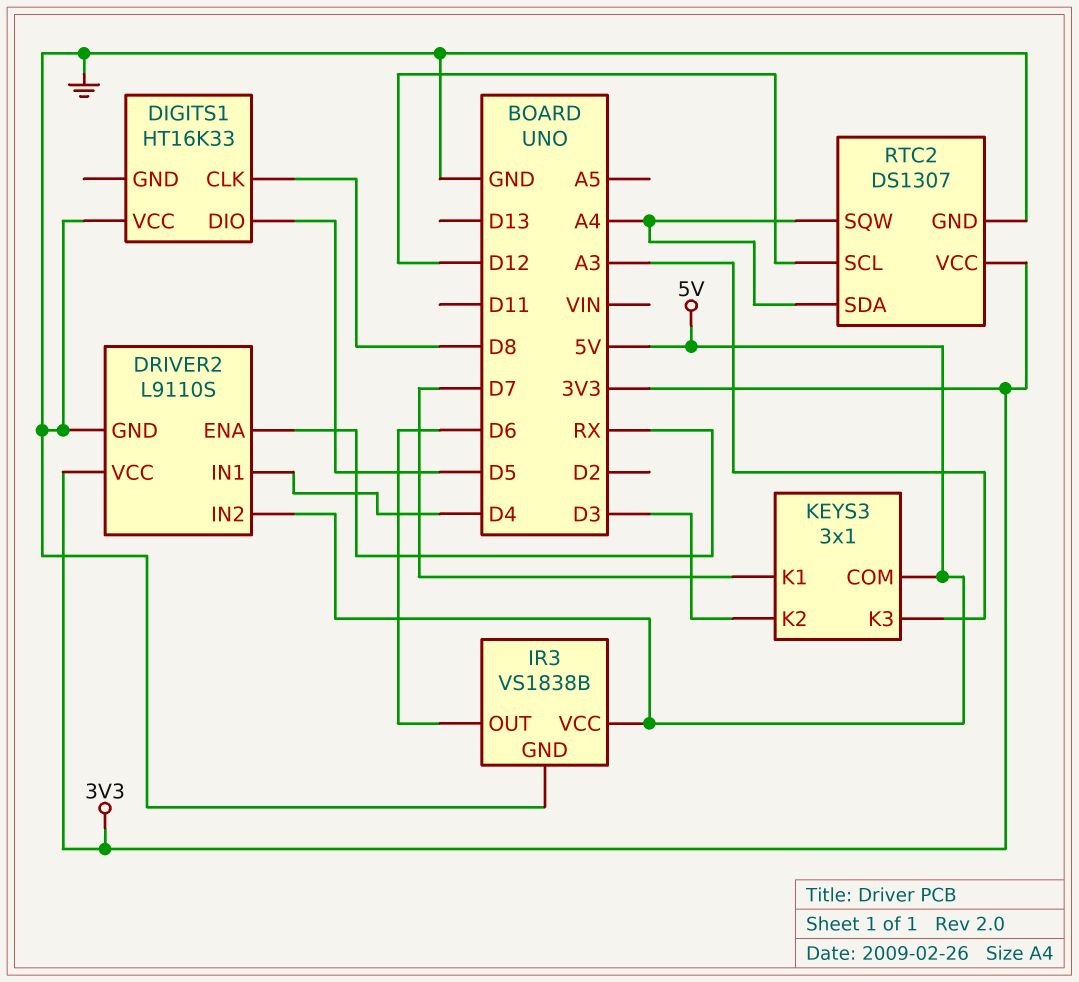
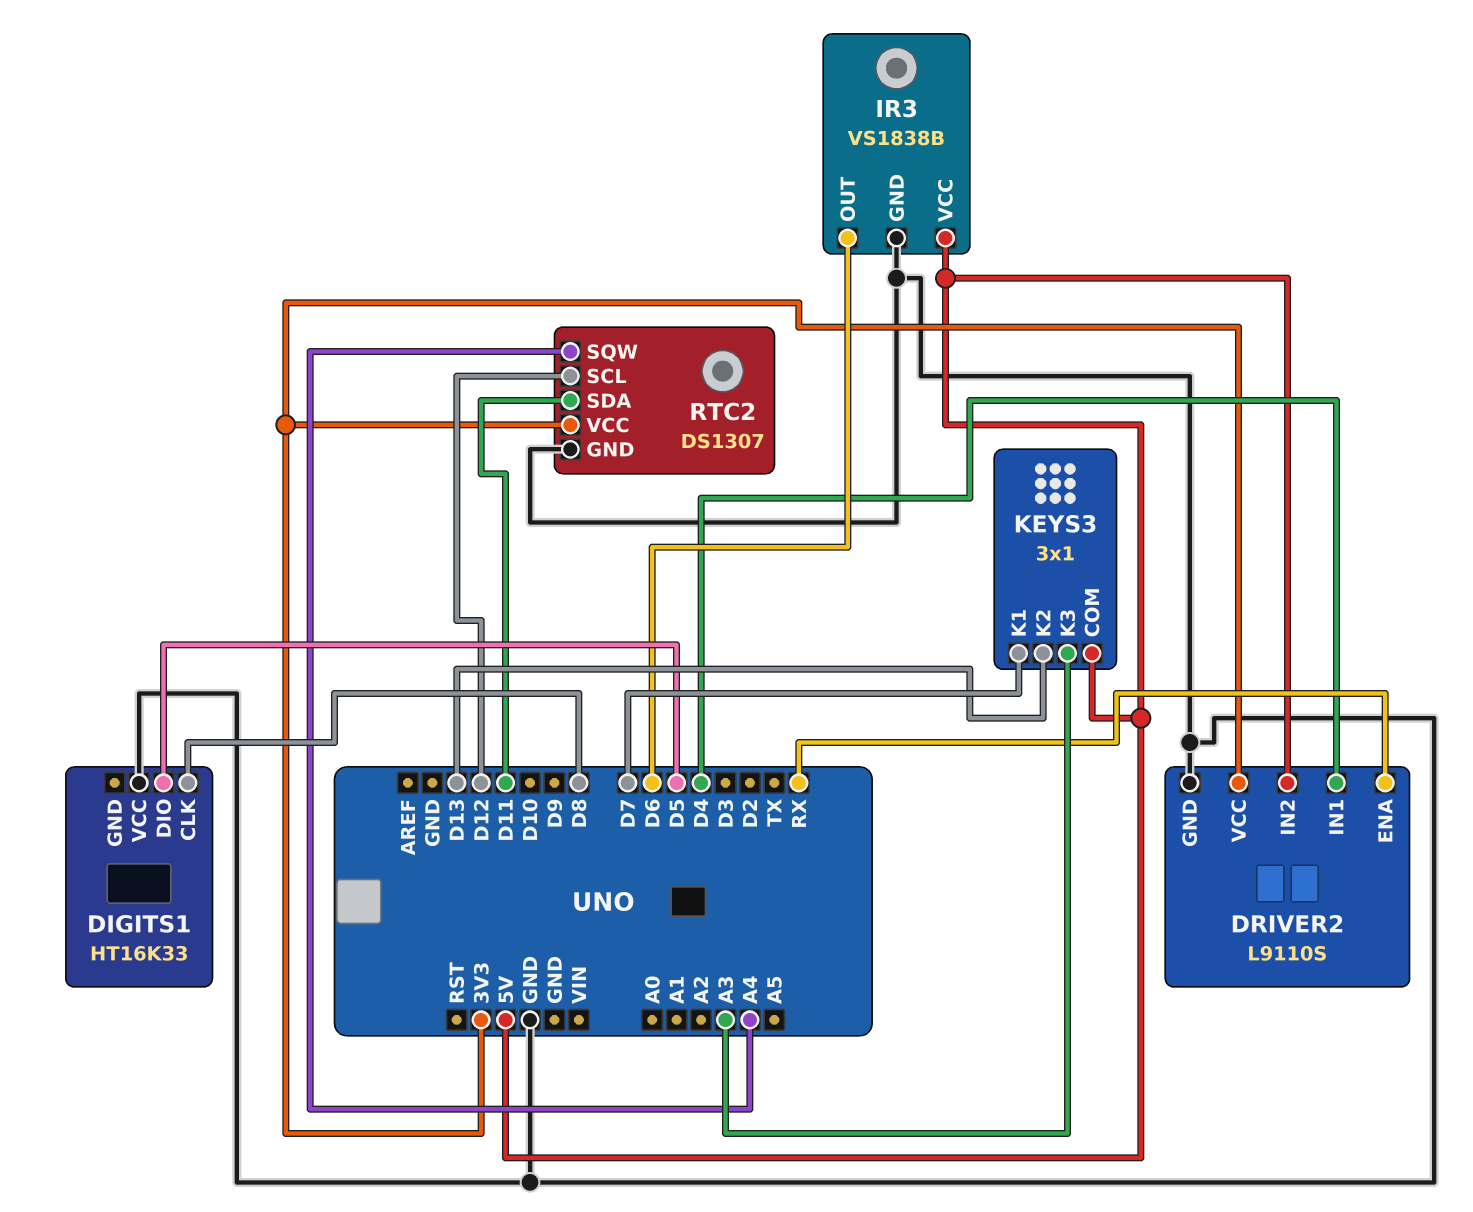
KEYS3 pin K2: D3 -> D13
RTC2 pin SDA: A4 -> D11

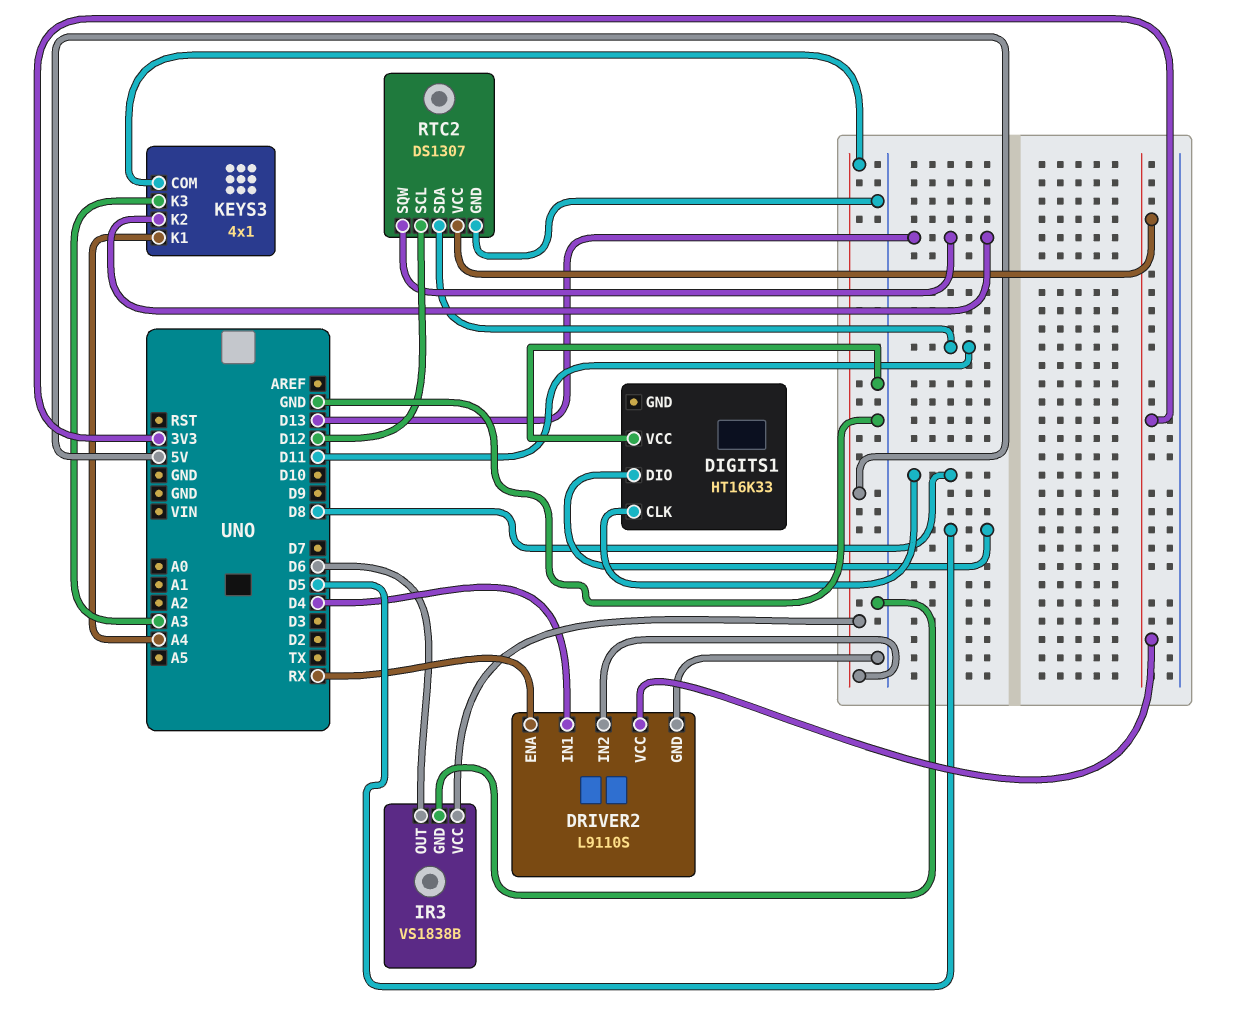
KEYS3: 3x1 -> 4x1
KEYS3 pin K1: D7 -> A4
RTC2 pin SQW: A4 -> D13

